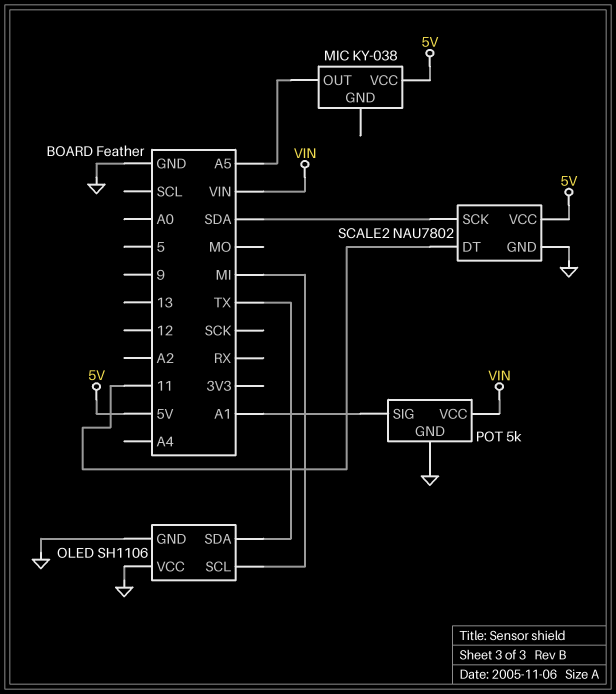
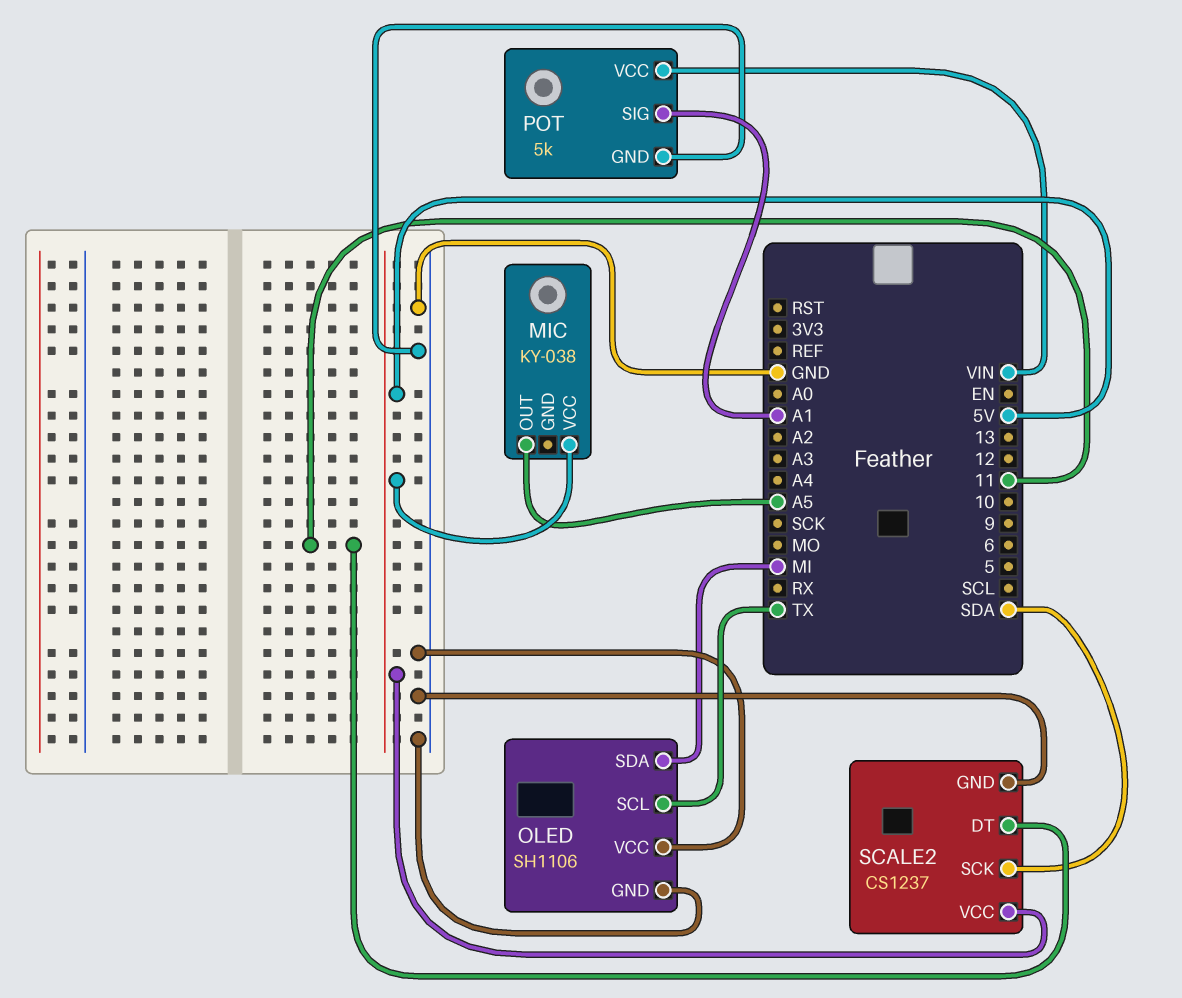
OLED pin SCL: MI -> TX
OLED pin SDA: TX -> MI
SCALE2: NAU7802 -> CS1237

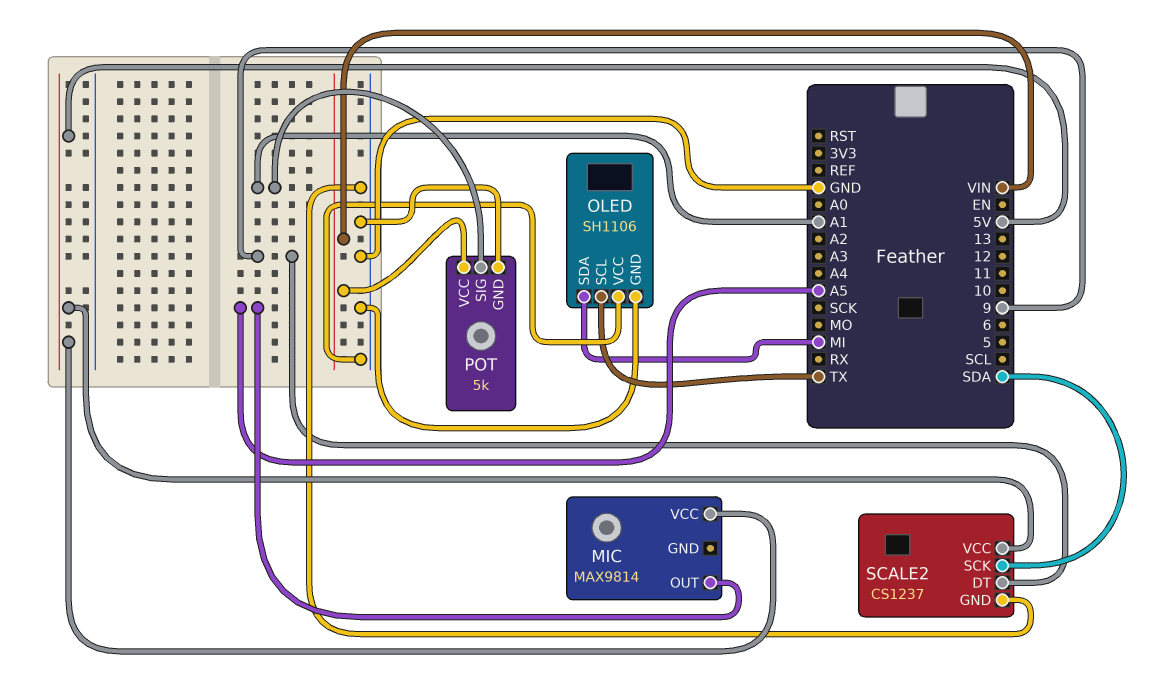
MIC: KY-038 -> MAX9814
SCALE2 pin DT: 11 -> 9

